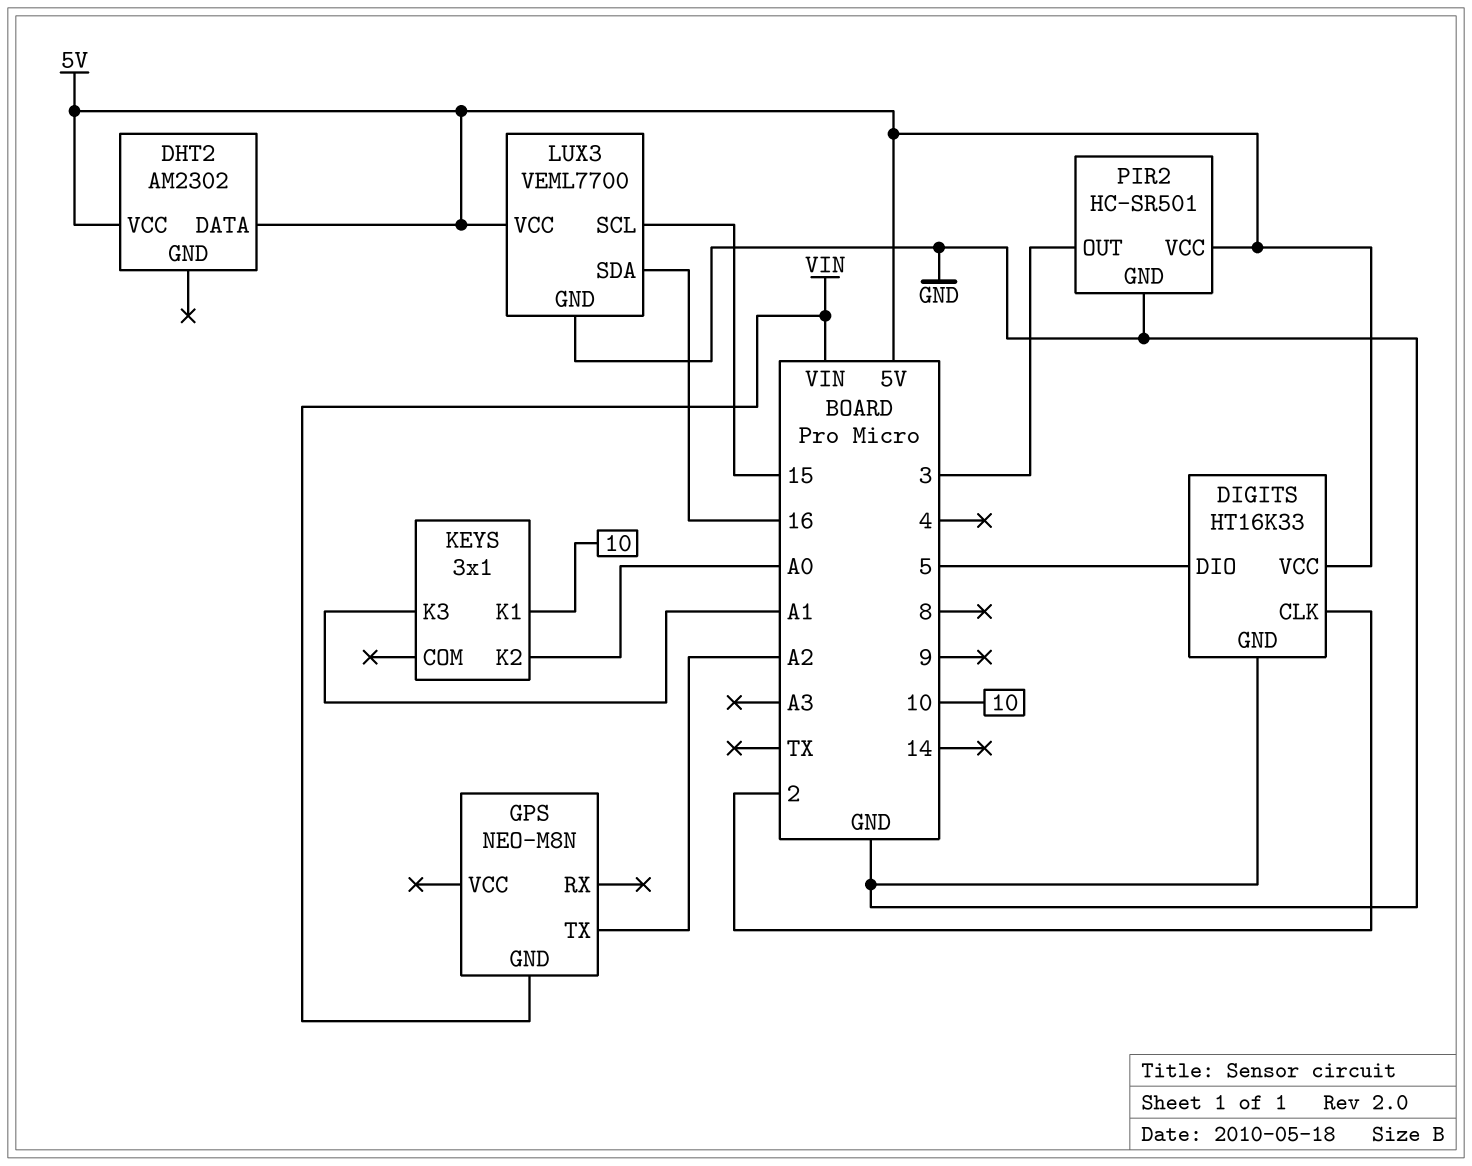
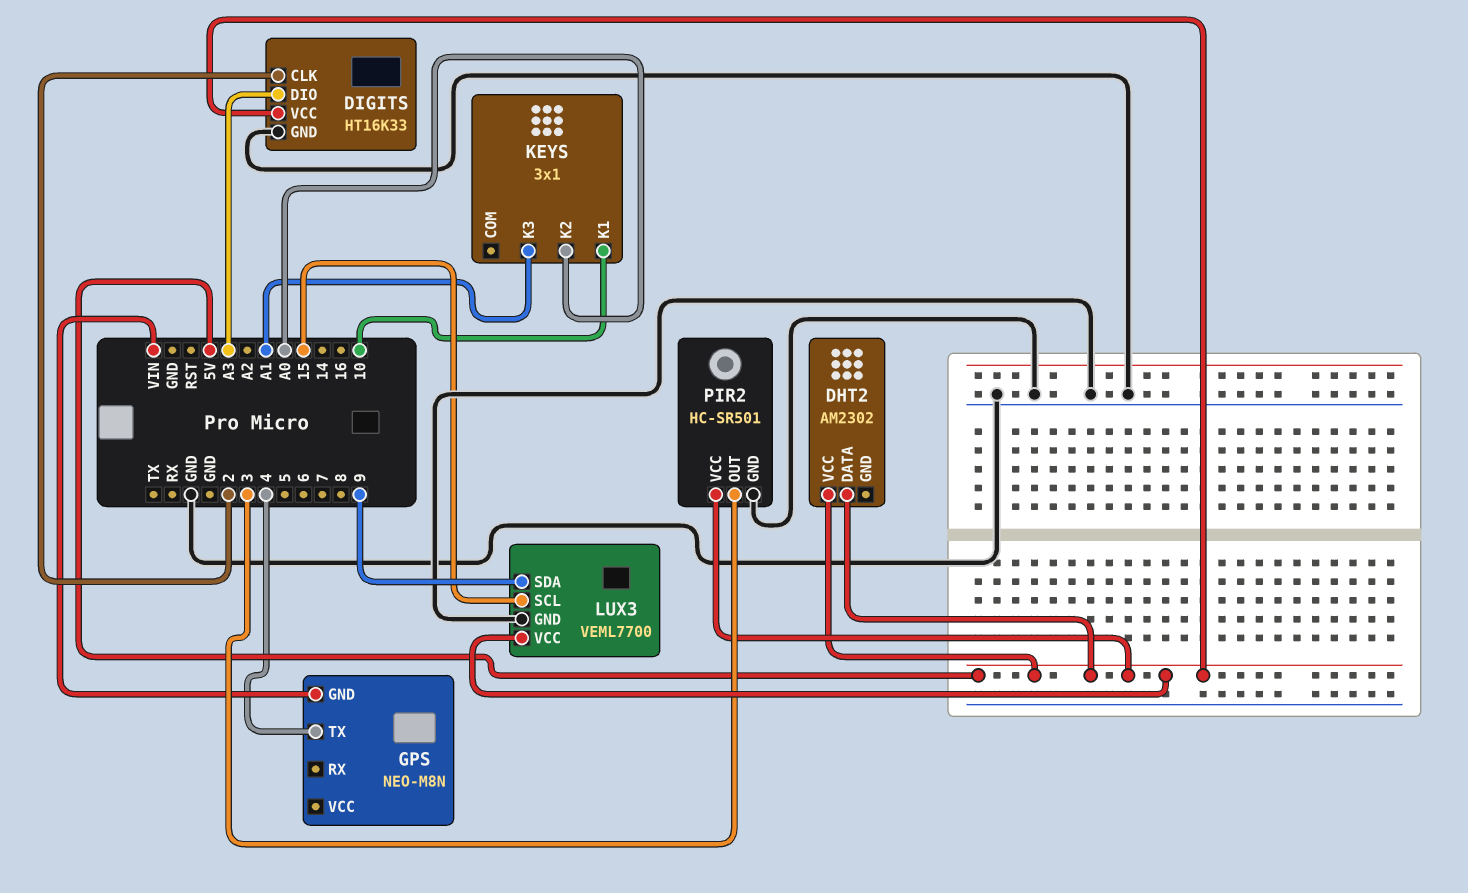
DIGITS pin DIO: 5 -> A3
GPS pin TX: A2 -> 4
LUX3 pin SDA: 16 -> 9

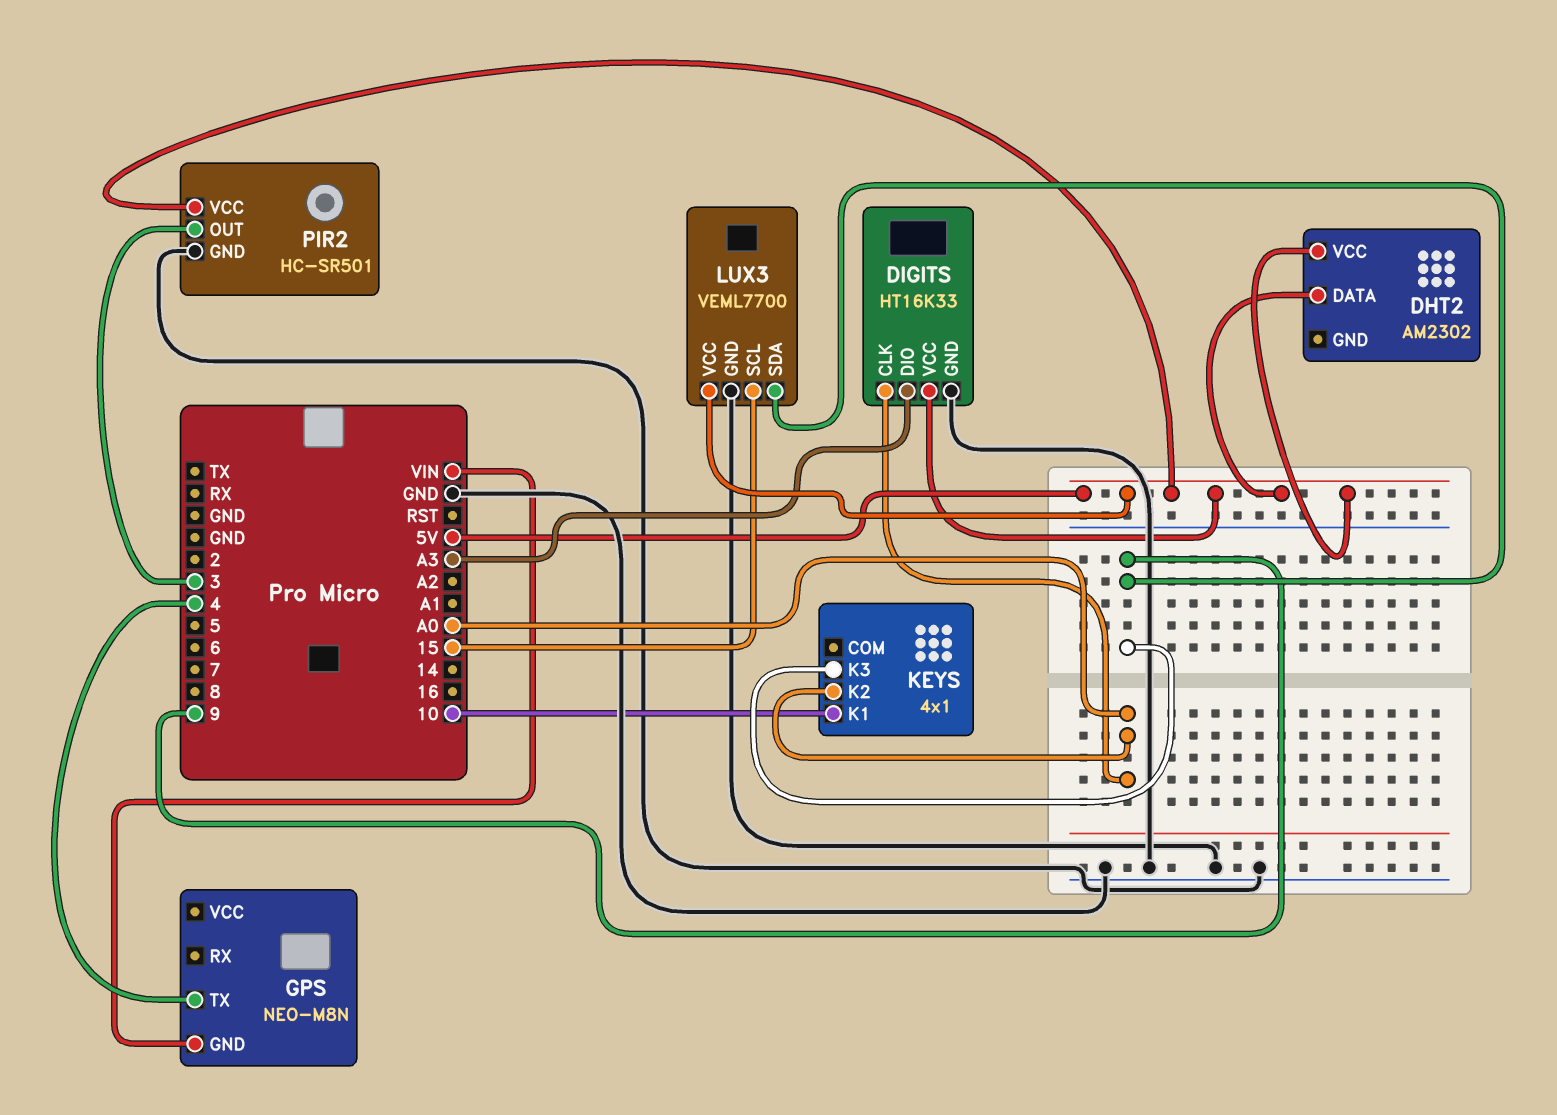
DIGITS pin CLK: 2 -> A0
KEYS: 3x1 -> 4x1
KEYS pin K3: A1 -> 9

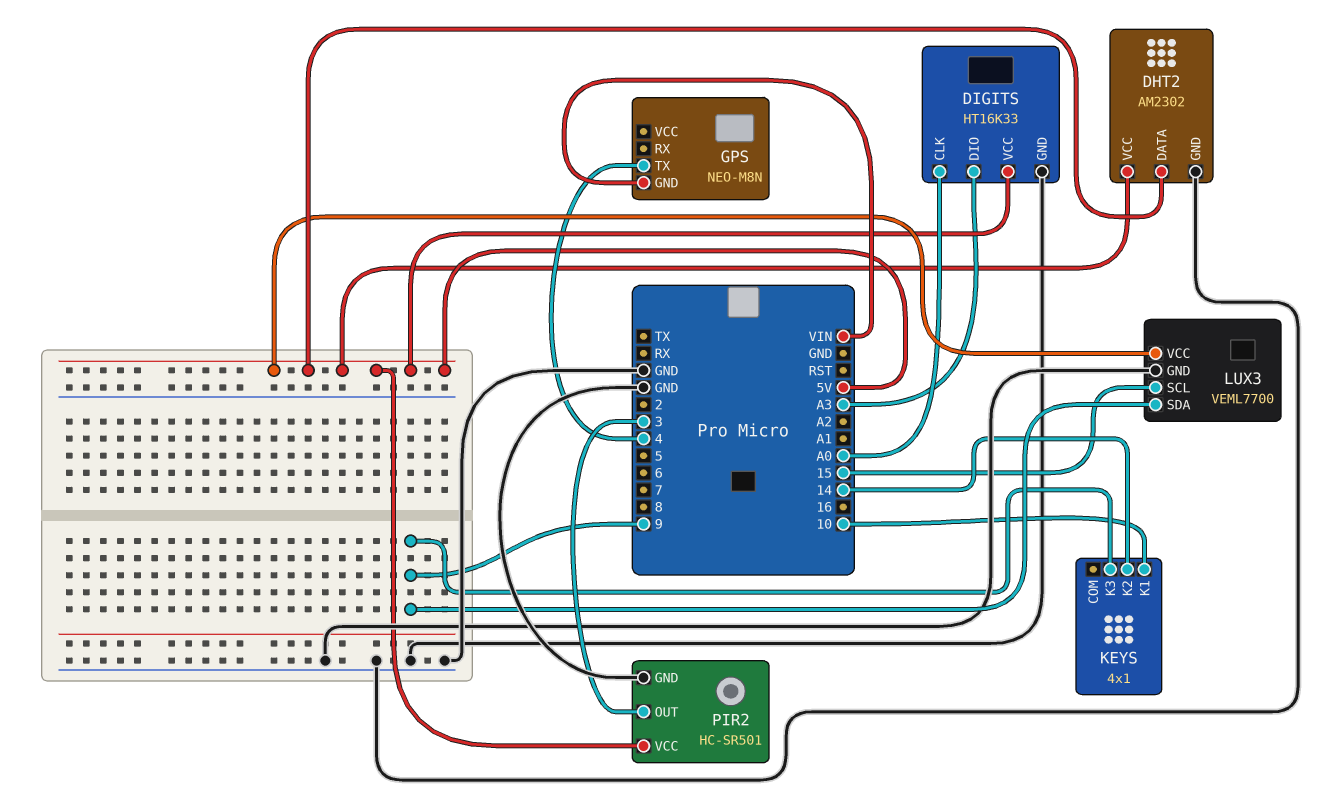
DHT2 pin GND: none -> GND
KEYS pin K2: A0 -> 14

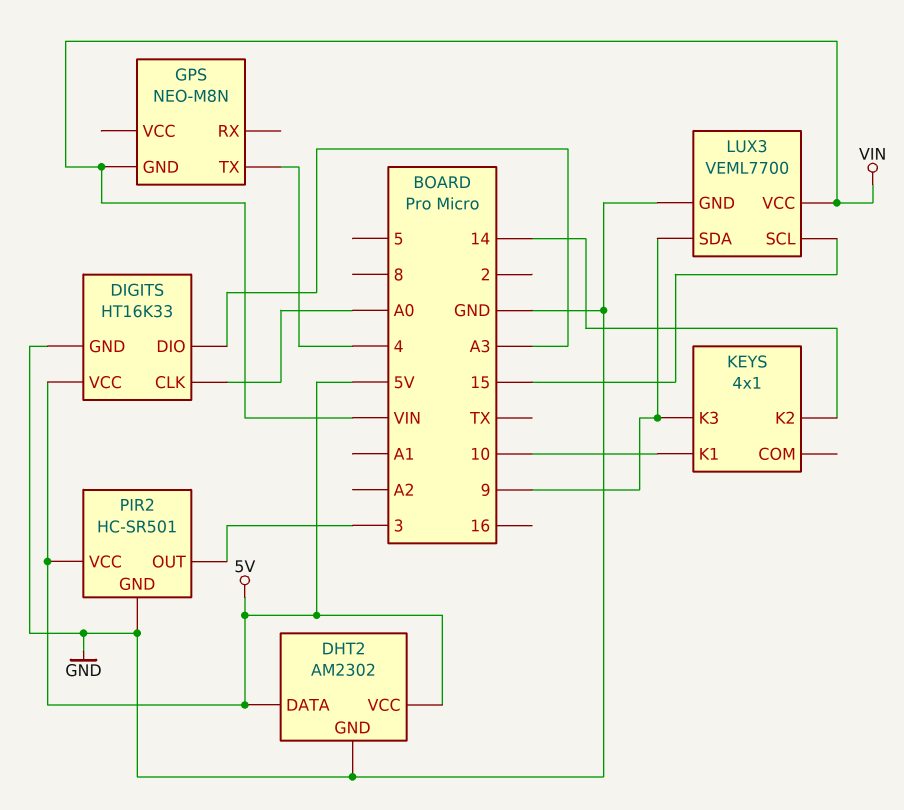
LUX3 pin VCC: 5V -> VIN

